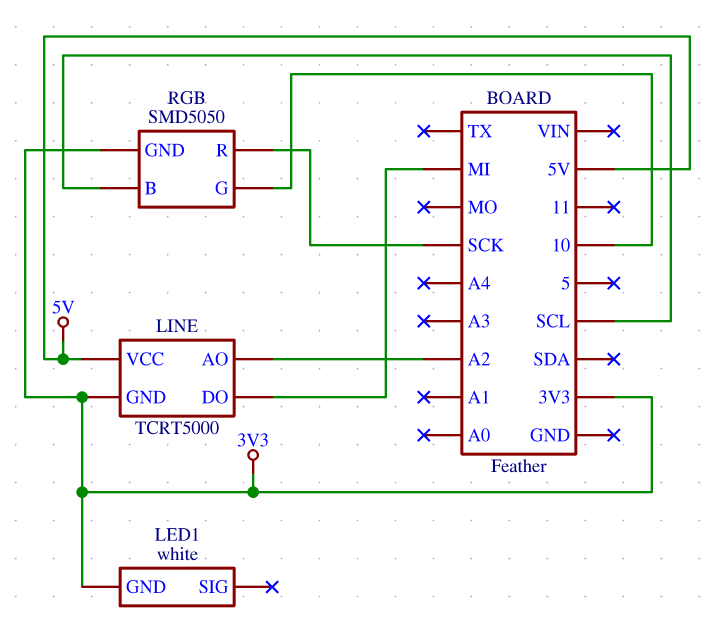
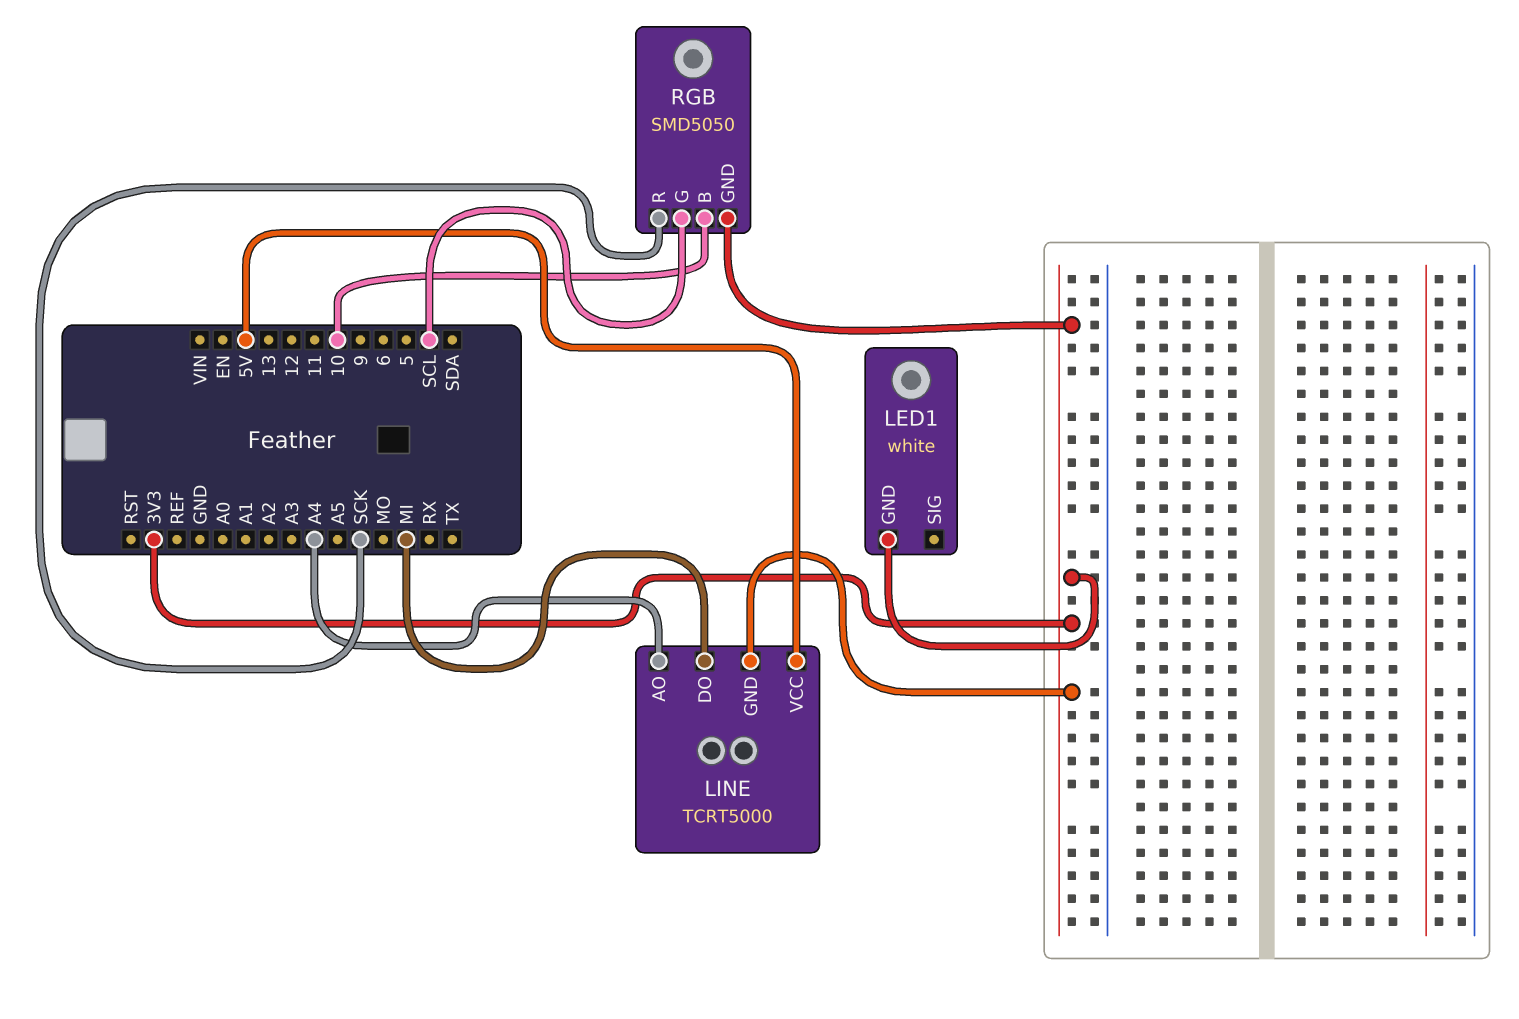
LINE pin AO: A2 -> A4
RGB pin B: SCL -> 10
RGB pin G: 10 -> SCL

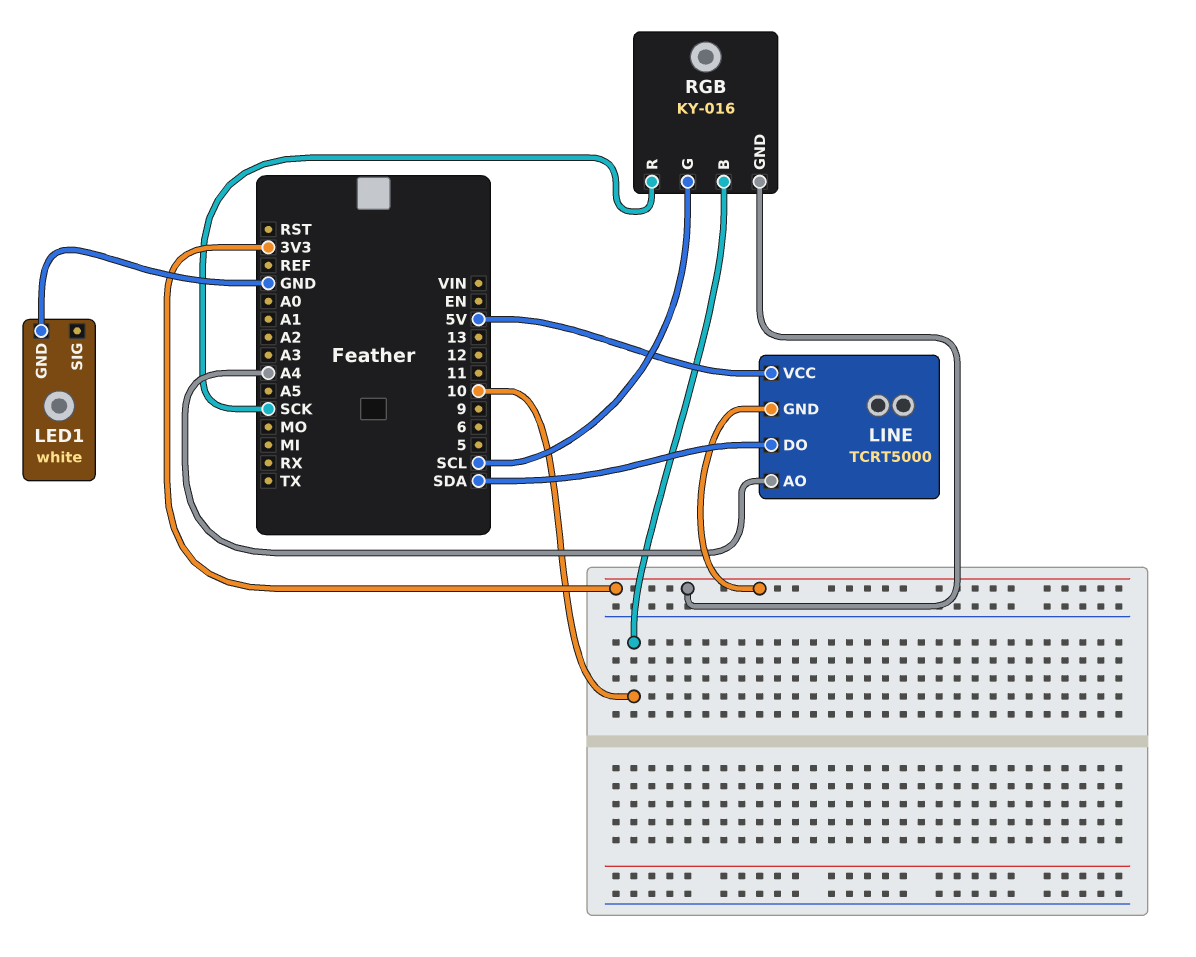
LED1 pin GND: 3V3 -> GND
LINE pin DO: MI -> SDA
RGB: SMD5050 -> KY-016

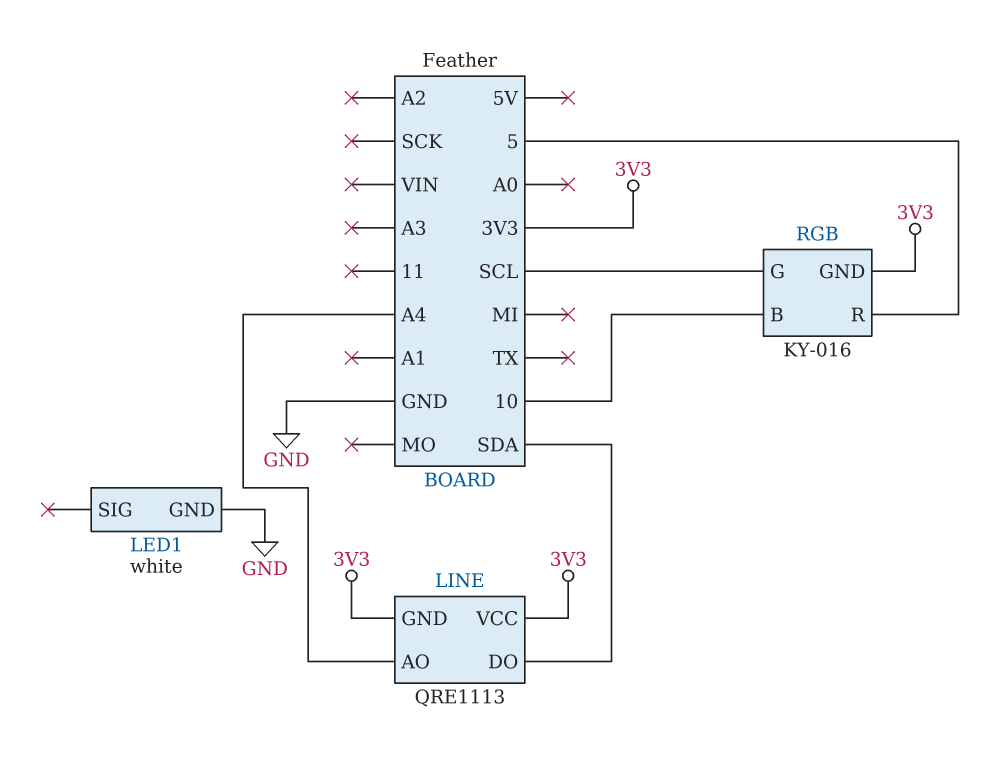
LINE: TCRT5000 -> QRE1113
LINE pin VCC: 5V -> 3V3
RGB pin R: SCK -> 5

